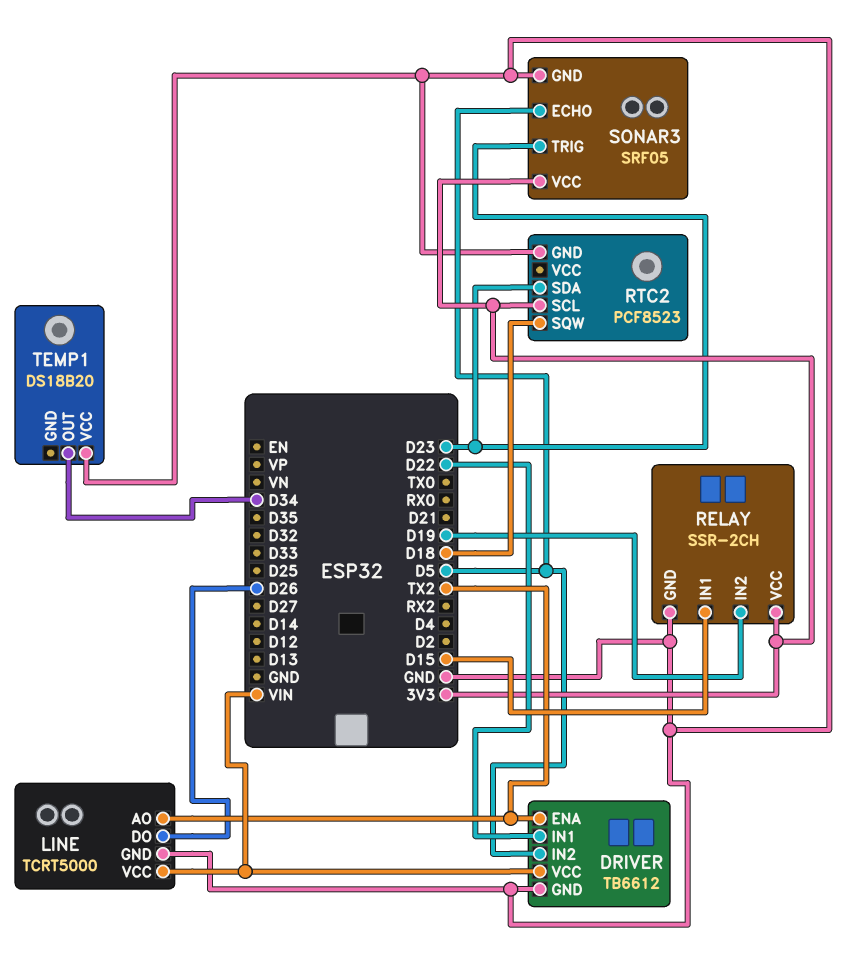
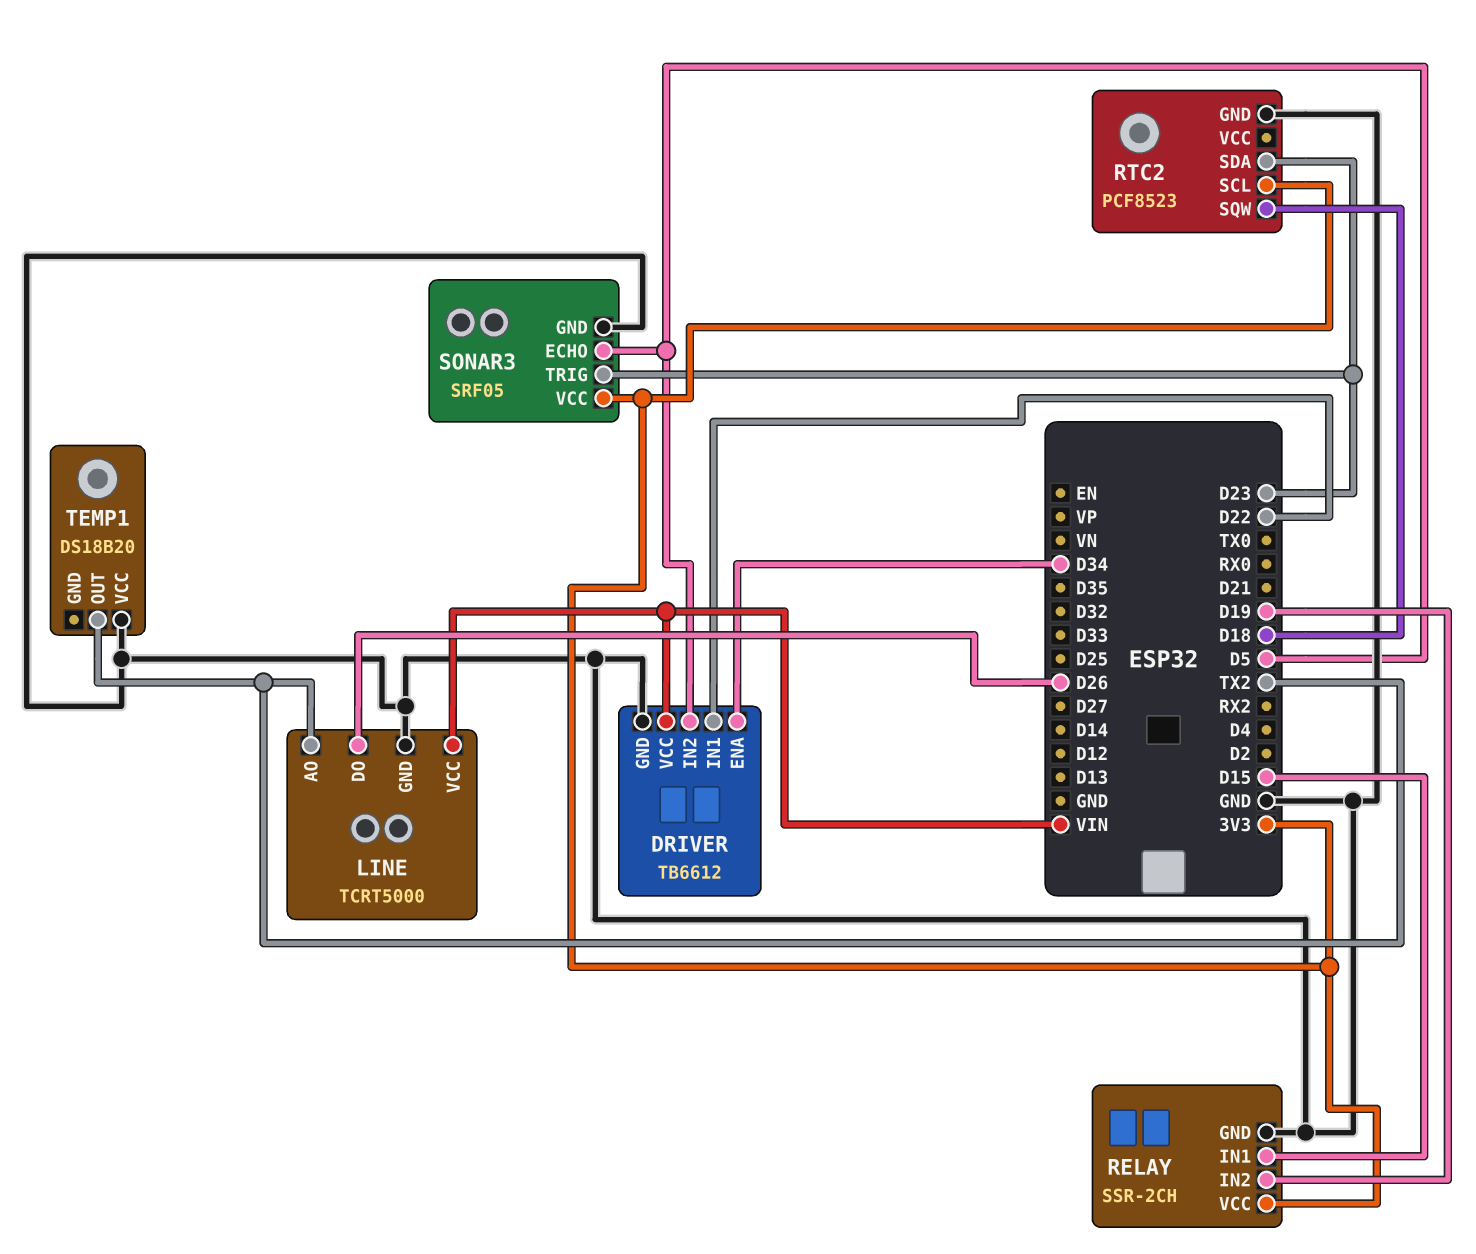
DRIVER pin ENA: TX2 -> D34
TEMP1 pin OUT: D34 -> TX2

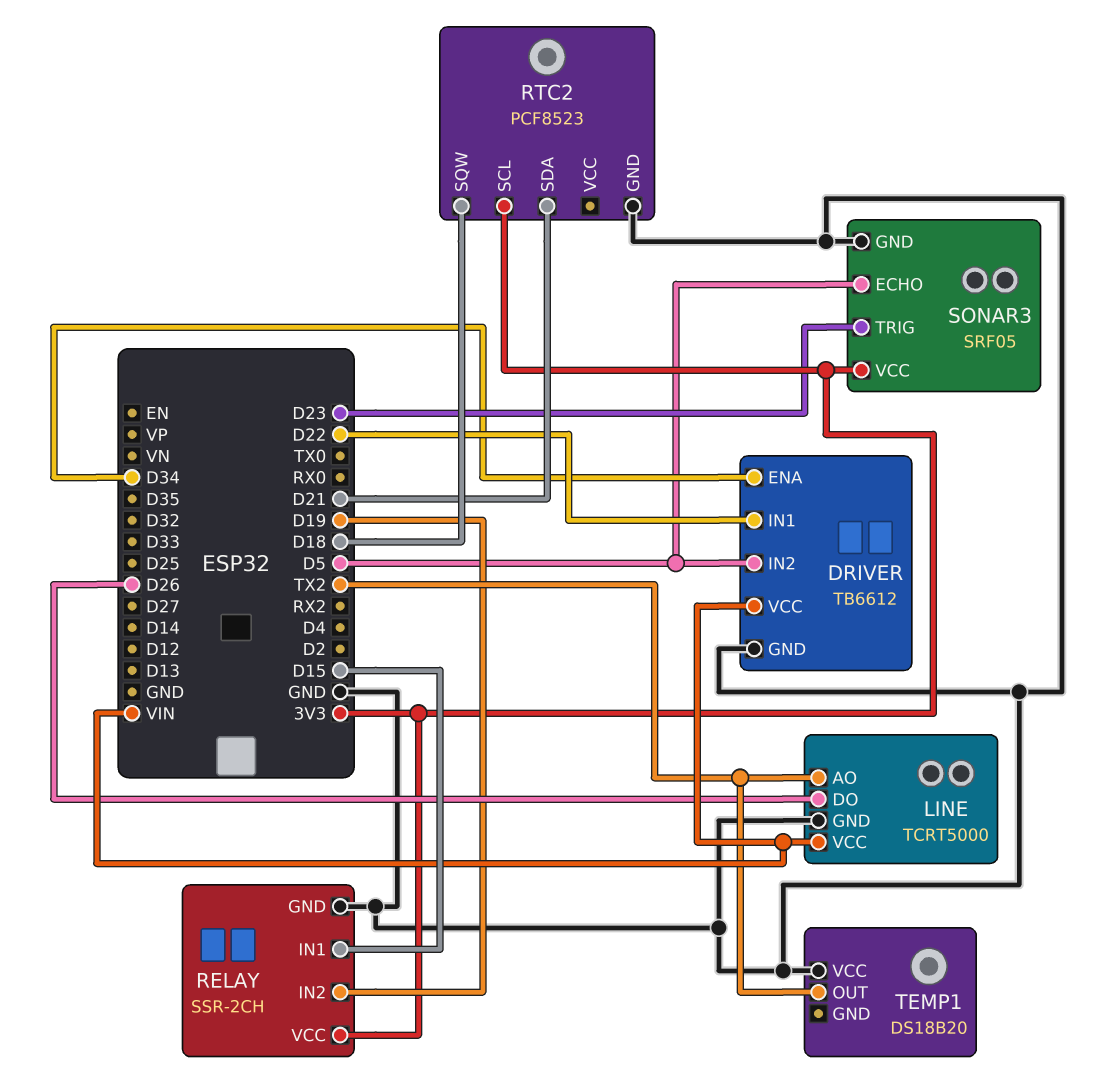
RTC2 pin SDA: D23 -> D21

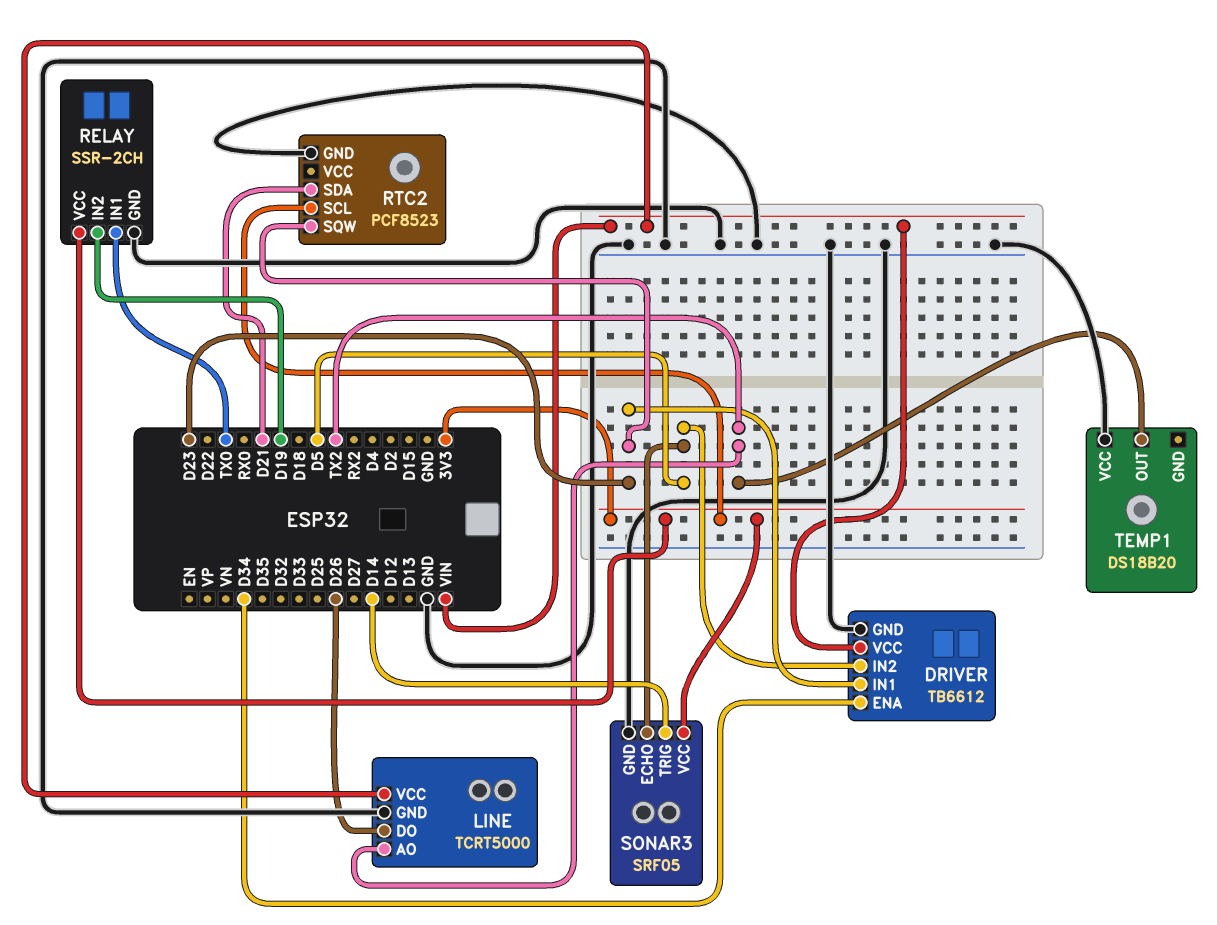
DRIVER pin IN1: D22 -> D23
RELAY pin IN1: D15 -> TX0
RTC2 pin SQW: D18 -> D23
SONAR3 pin TRIG: D23 -> D14

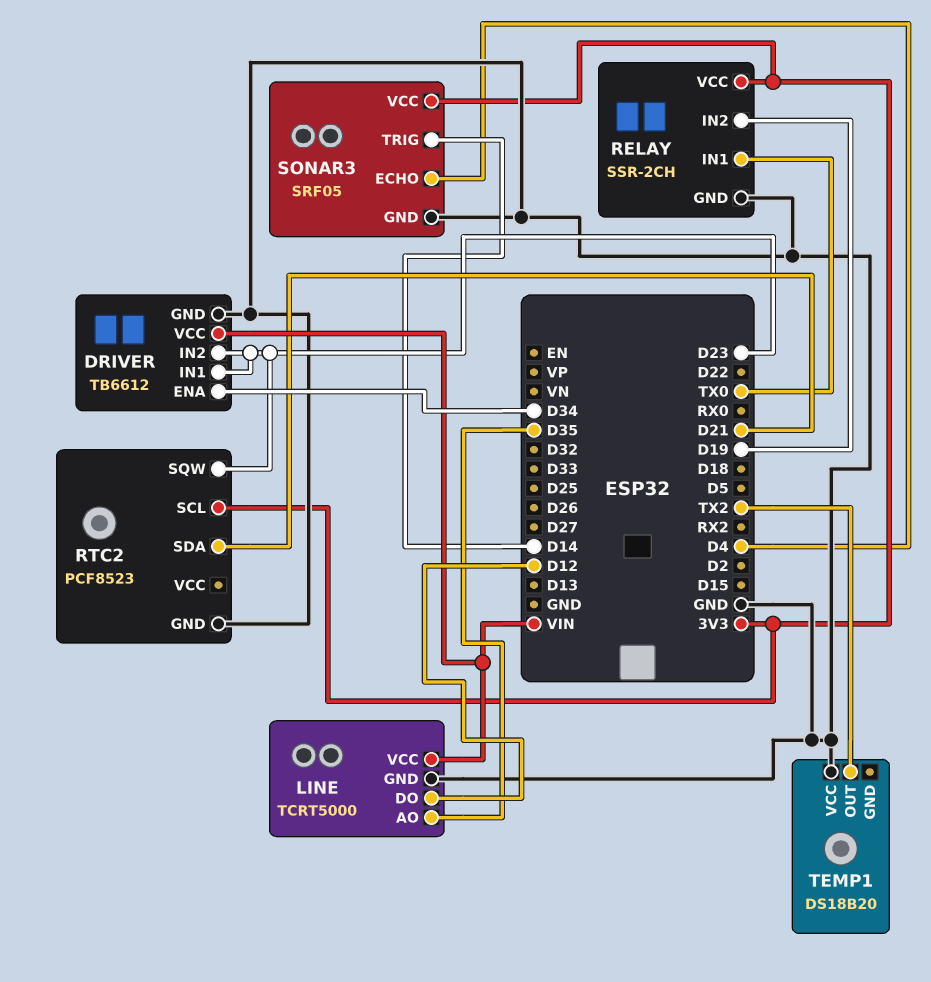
DRIVER pin IN2: D5 -> D23
LINE pin AO: TX2 -> D35
LINE pin DO: D26 -> D12
SONAR3 pin ECHO: D5 -> D4

